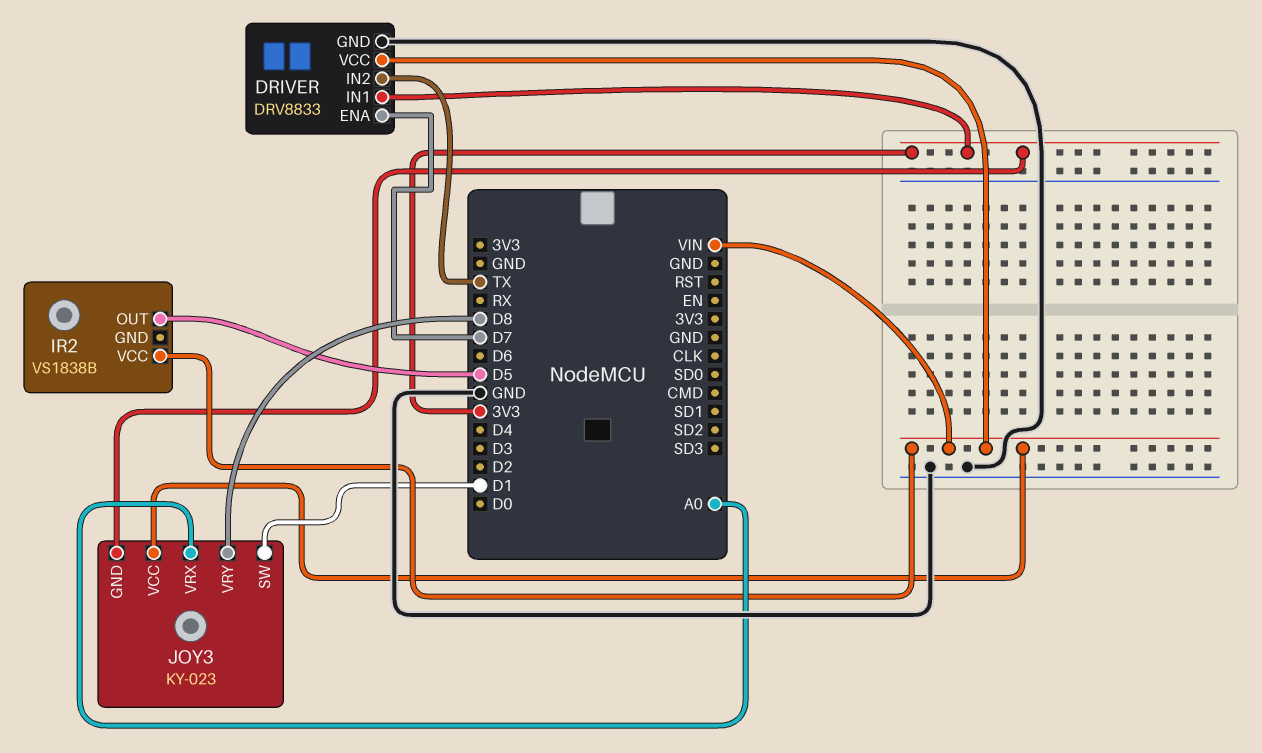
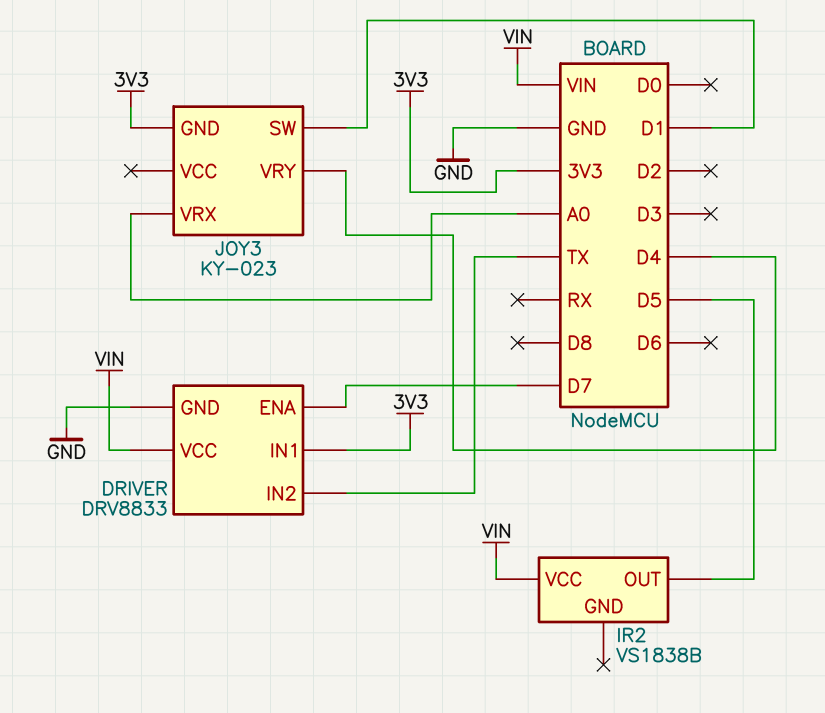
JOY3 pin VCC: VIN -> none
JOY3 pin VRY: D8 -> D4

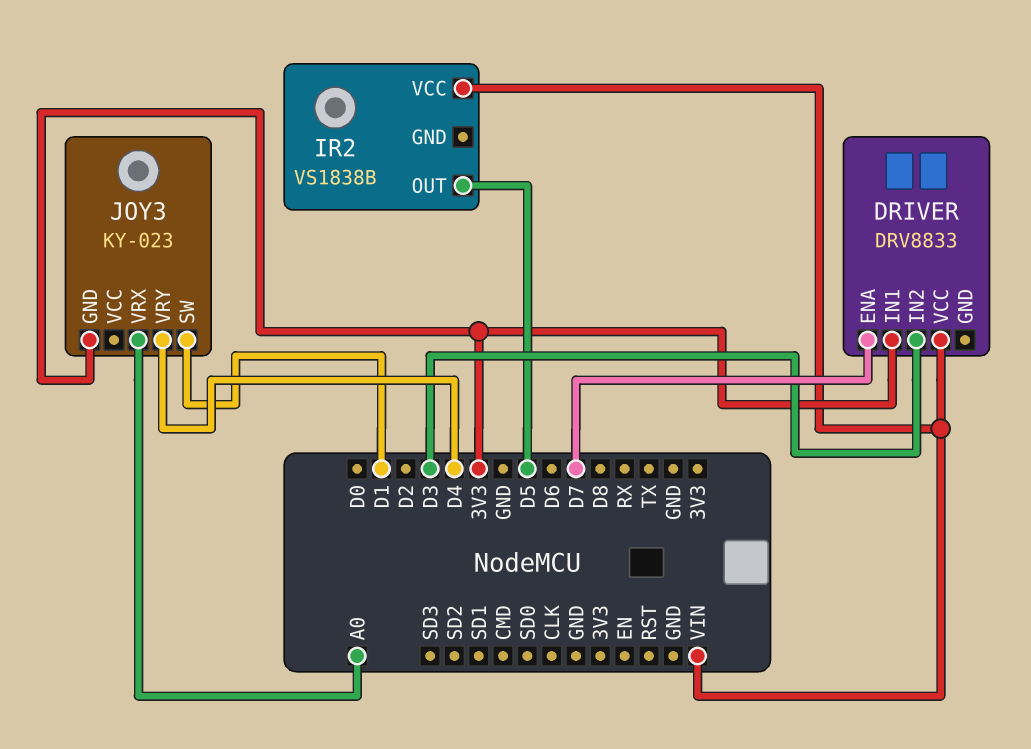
DRIVER pin GND: GND -> none
DRIVER pin IN2: TX -> D3

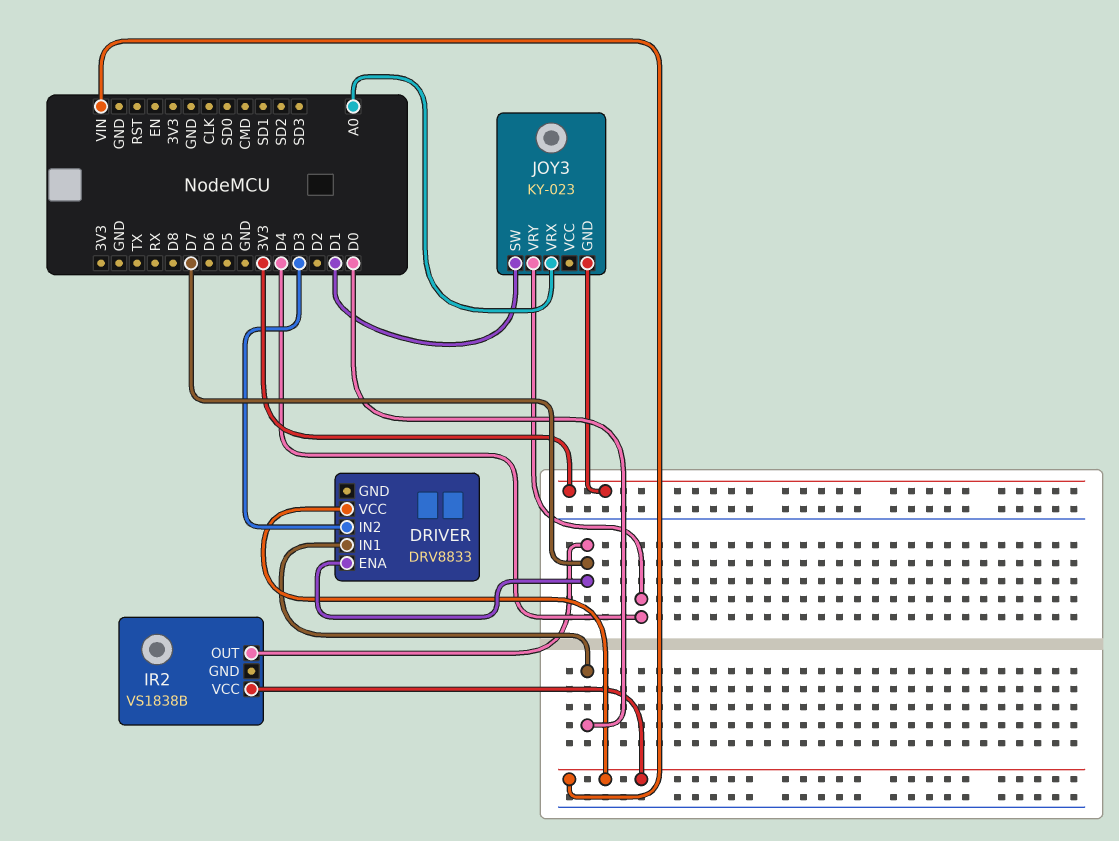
DRIVER pin IN1: 3V3 -> D0
IR2 pin OUT: D5 -> D7

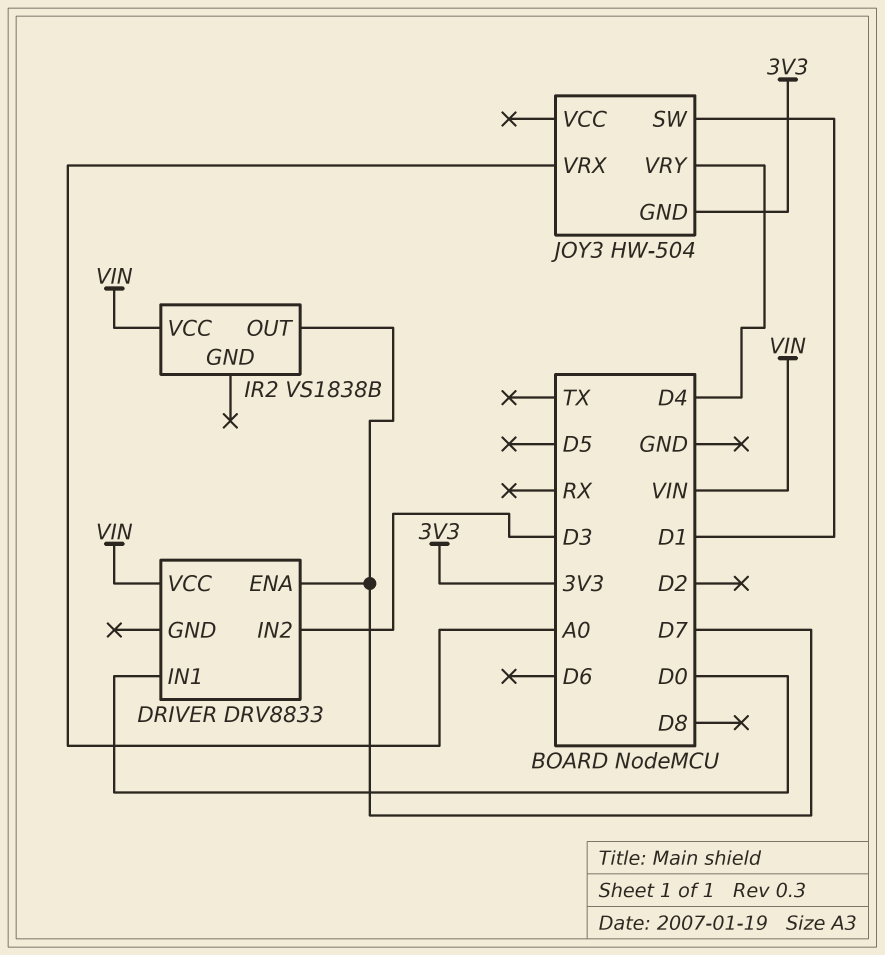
JOY3: KY-023 -> HW-504

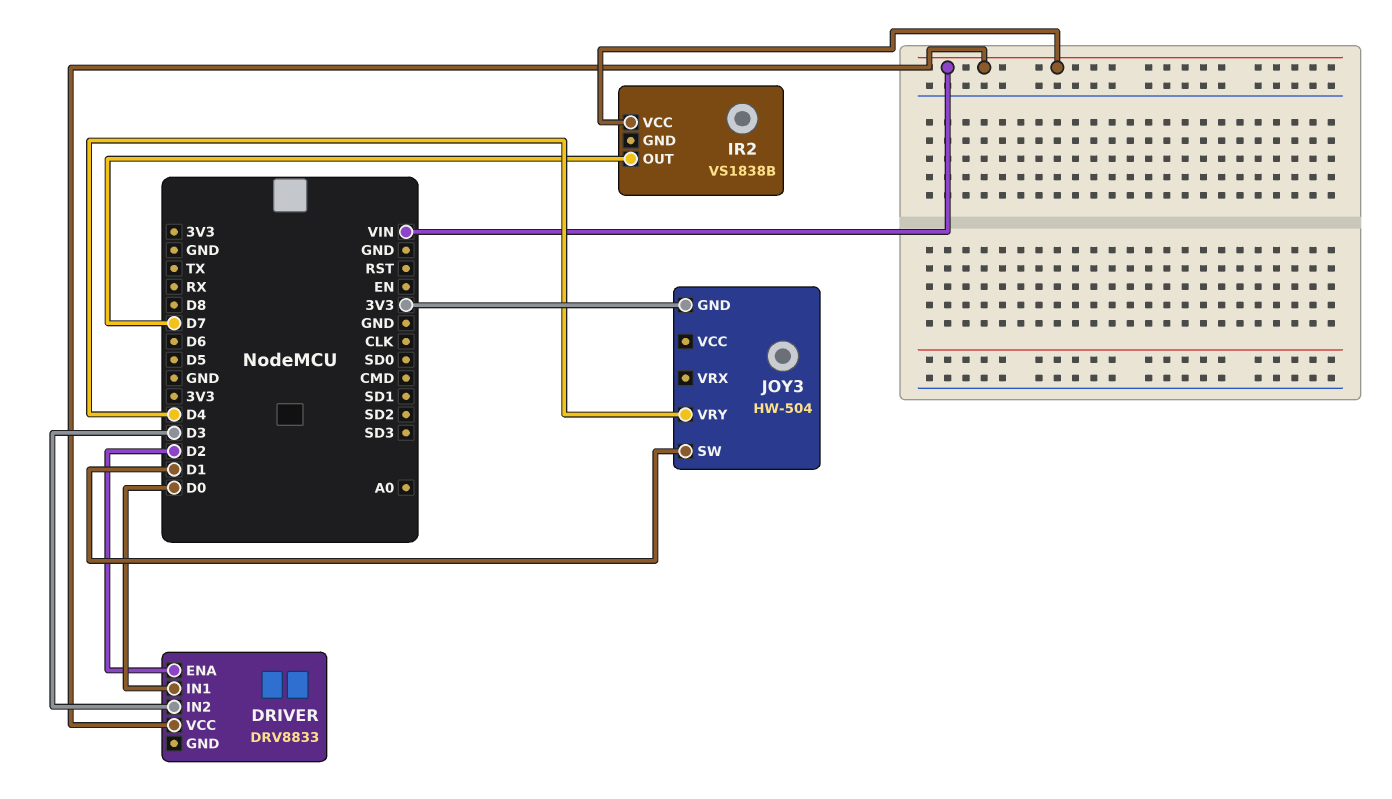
DRIVER pin ENA: D7 -> D2
JOY3 pin VRX: A0 -> none

